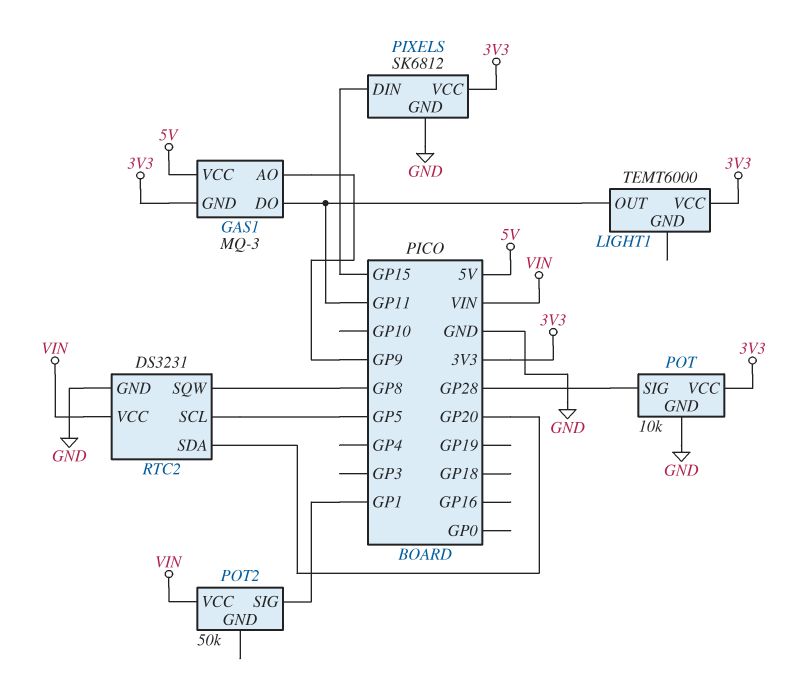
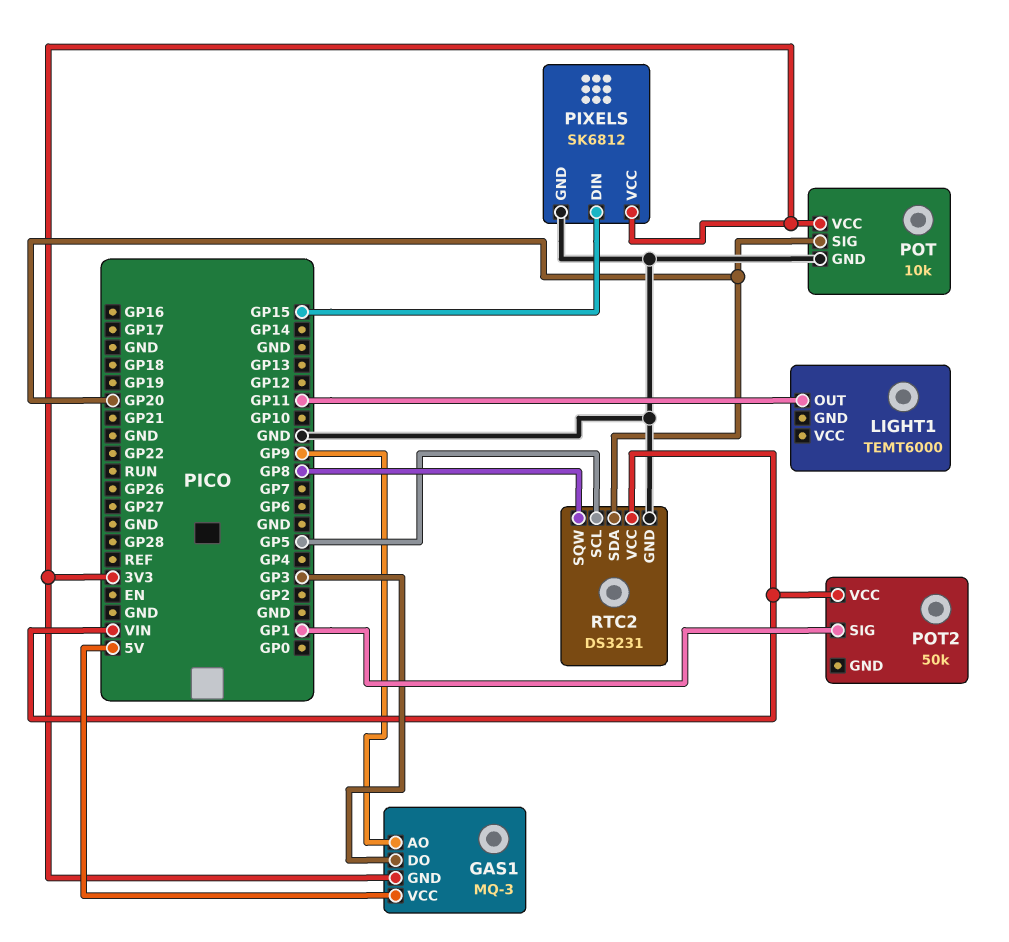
GAS1 pin DO: GP11 -> GP3
LIGHT1 pin VCC: 3V3 -> none
POT pin SIG: GP28 -> GP20

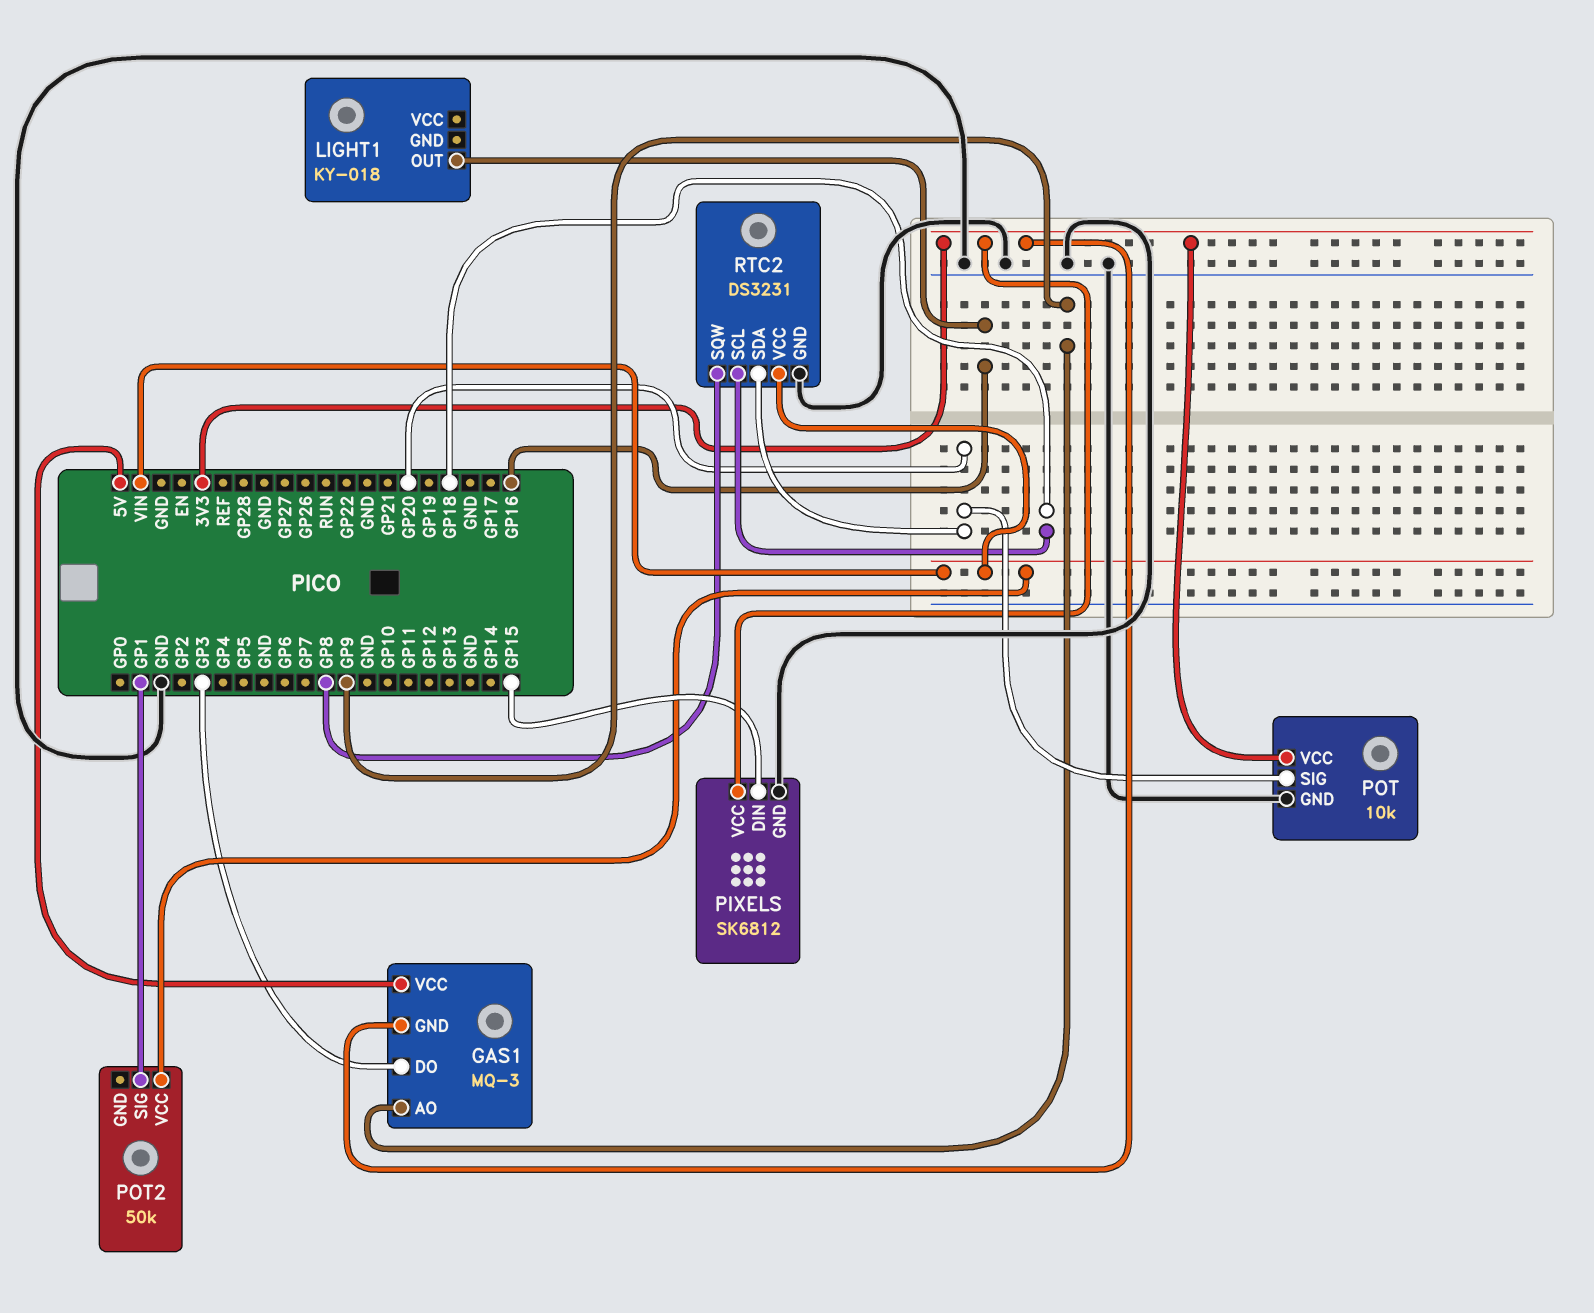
LIGHT1: TEMT6000 -> KY-018
LIGHT1 pin OUT: GP11 -> GP16
RTC2 pin SCL: GP5 -> GP18

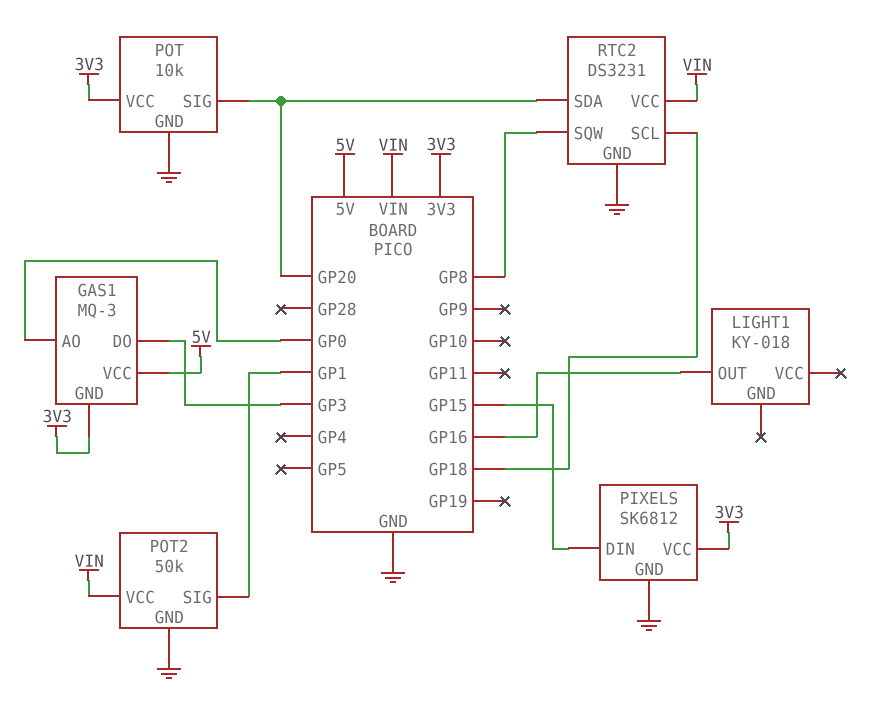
GAS1 pin AO: GP9 -> GP0
POT2 pin GND: none -> GND

